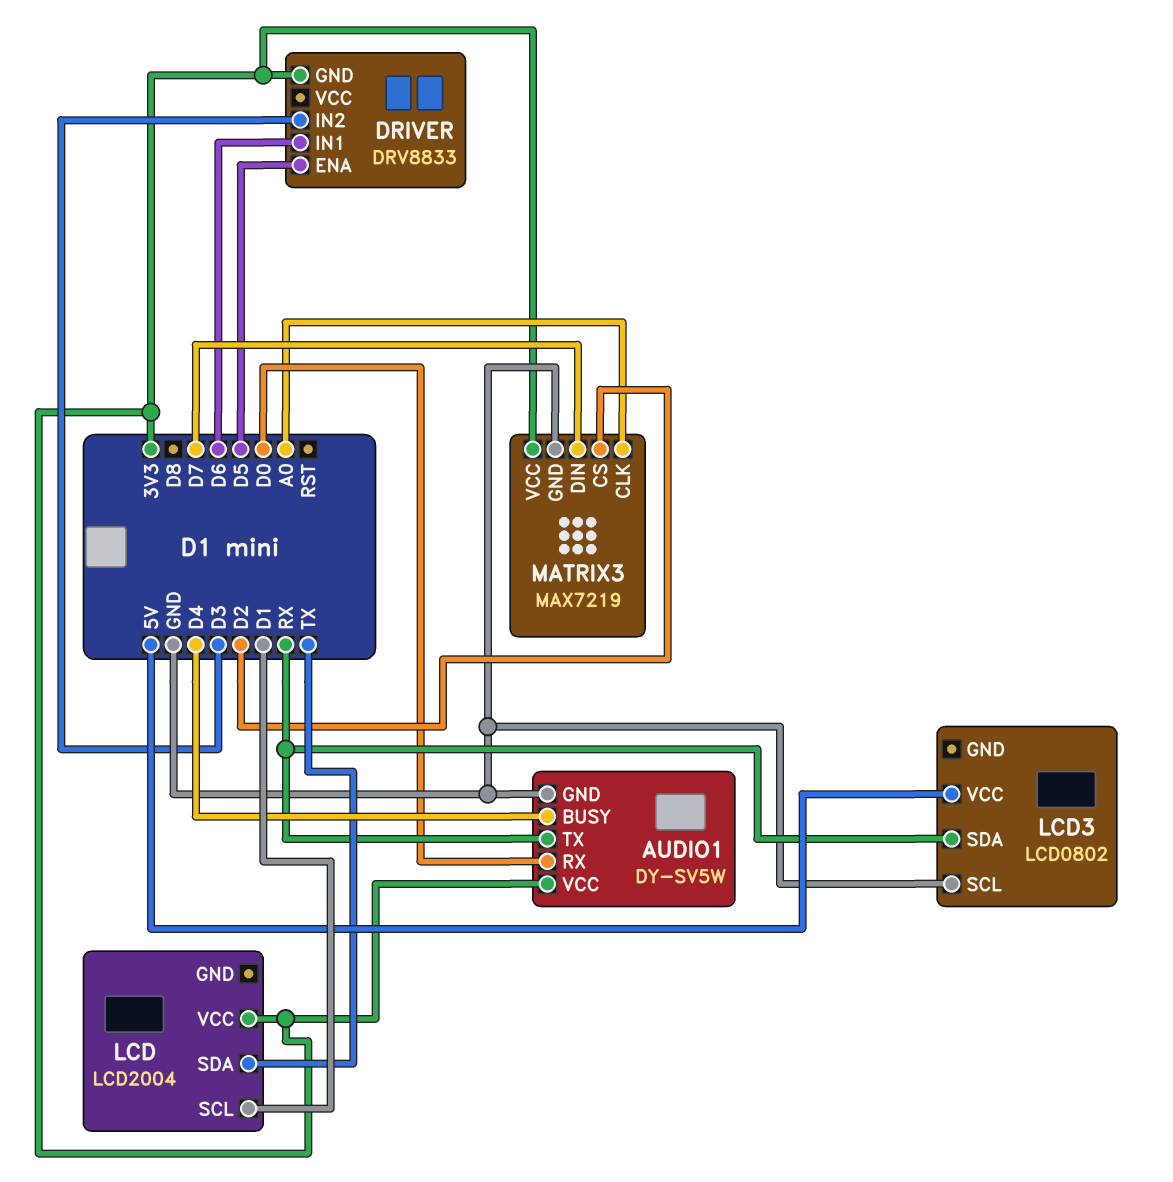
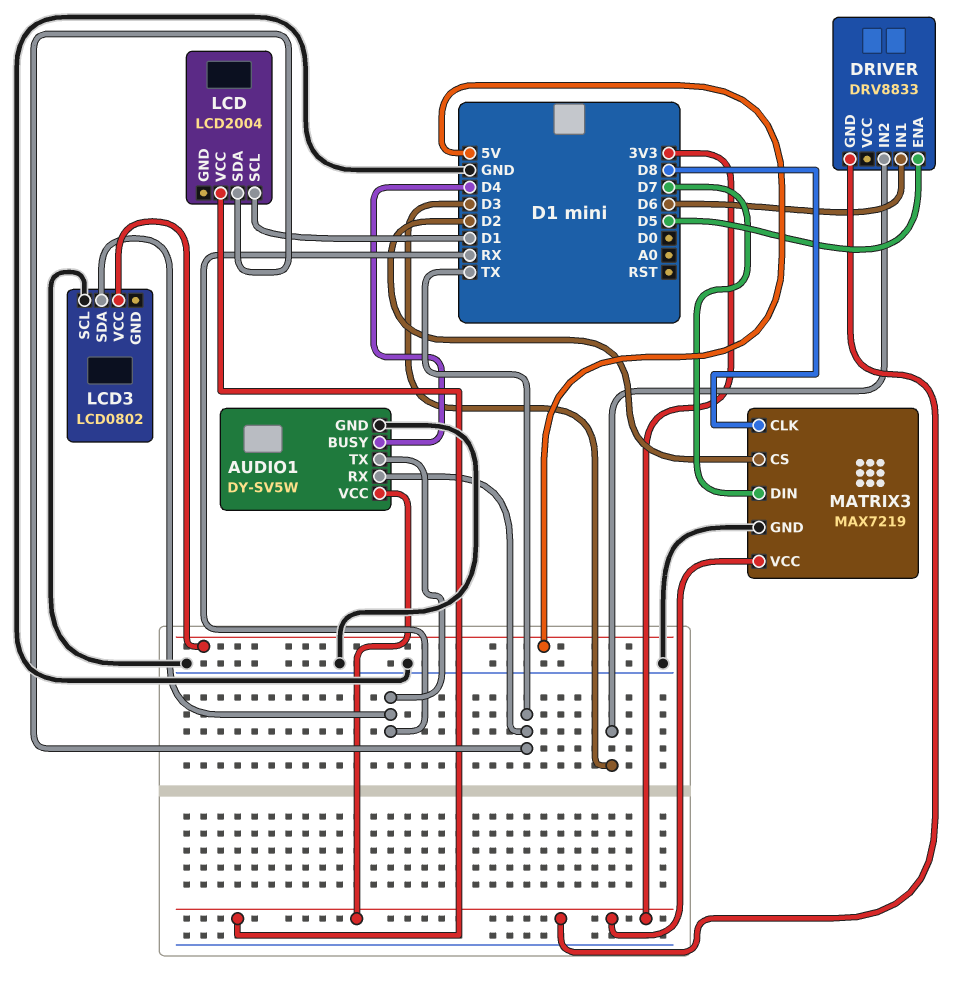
AUDIO1 pin RX: D0 -> TX
MATRIX3 pin CLK: A0 -> D8

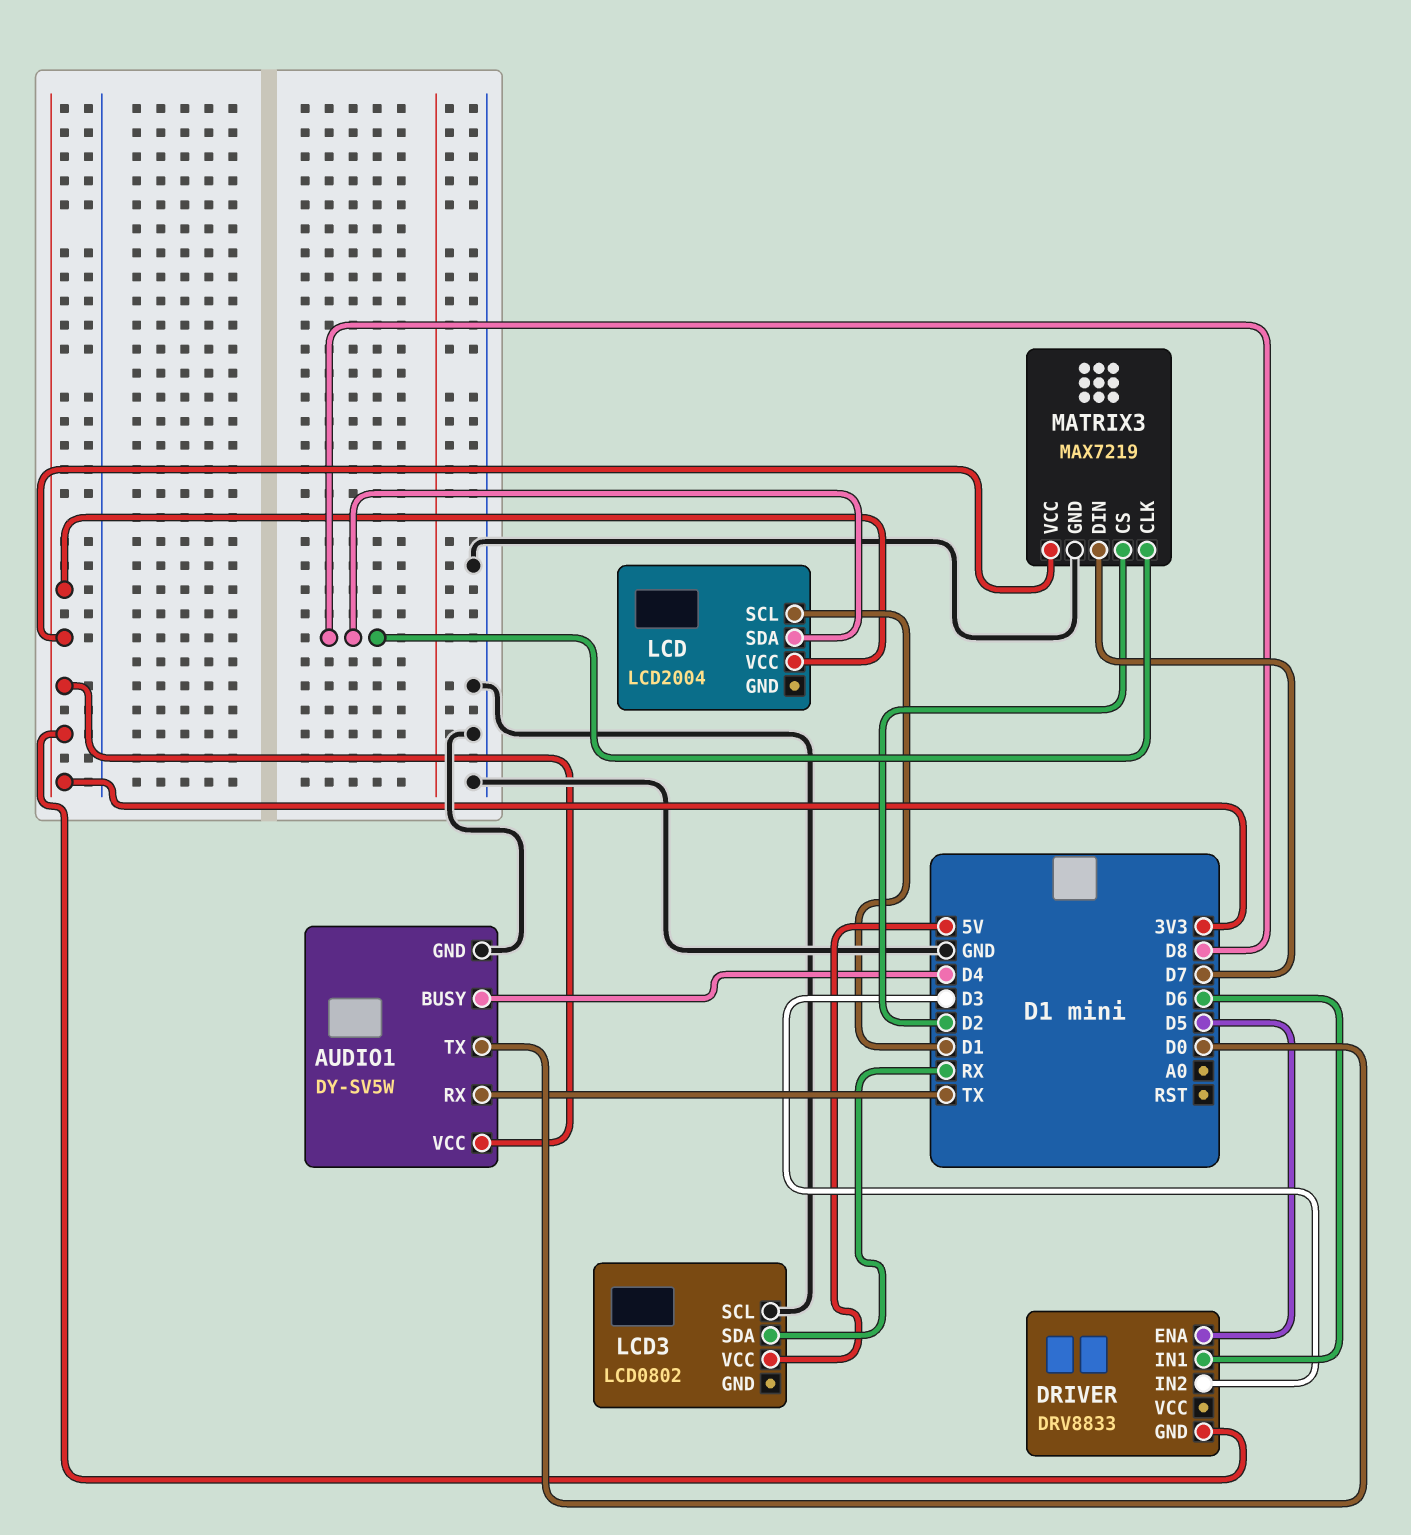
AUDIO1 pin TX: RX -> D0
LCD pin SDA: TX -> D8

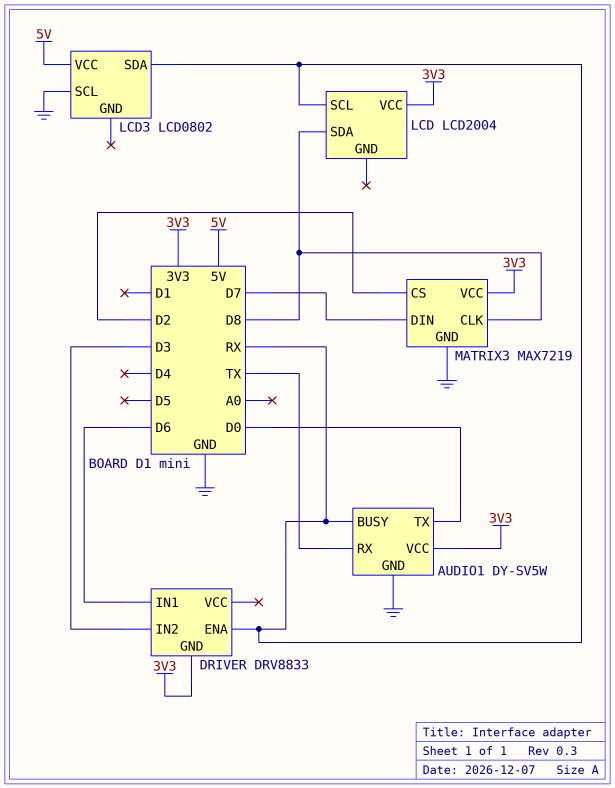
AUDIO1 pin BUSY: D4 -> RX
DRIVER pin ENA: D5 -> RX
LCD pin SCL: D1 -> RX

